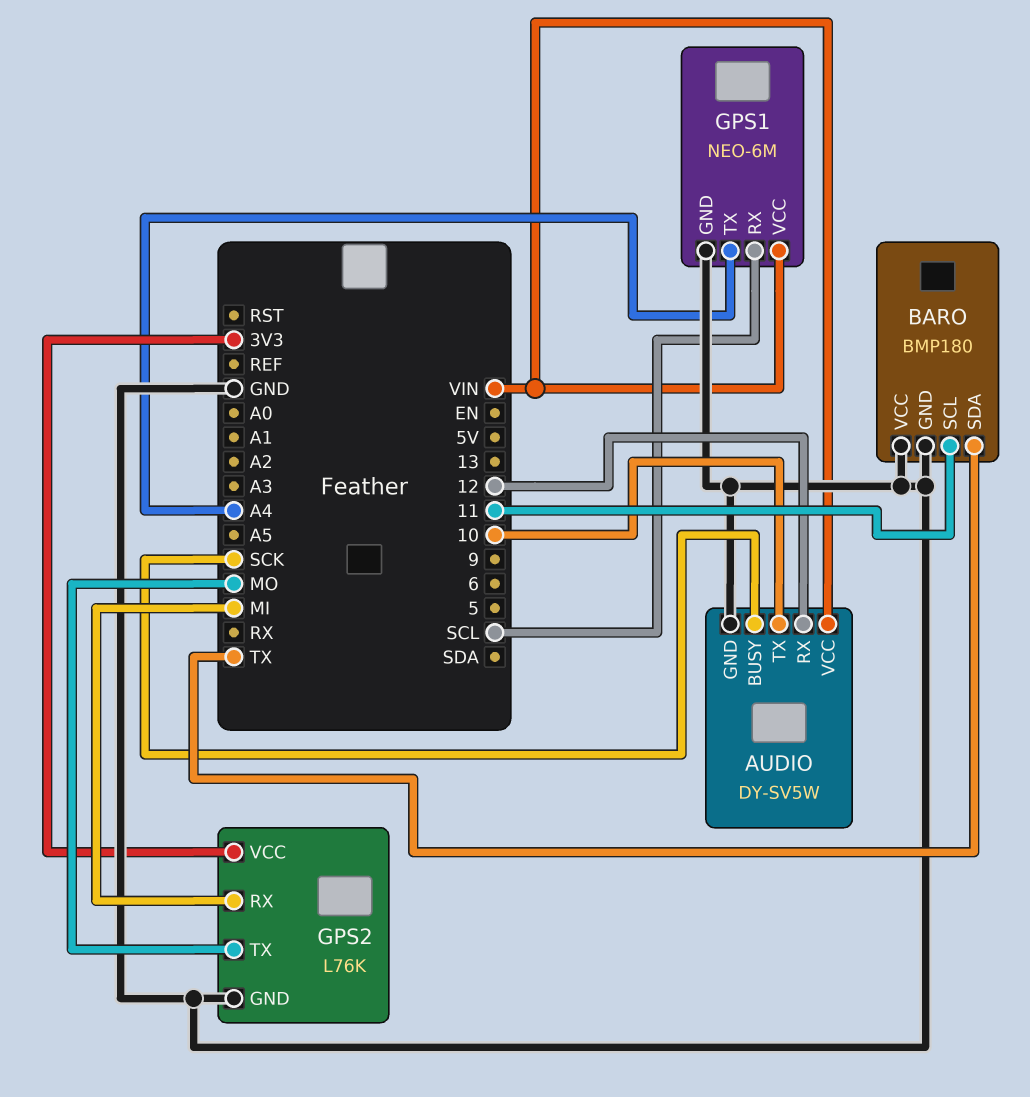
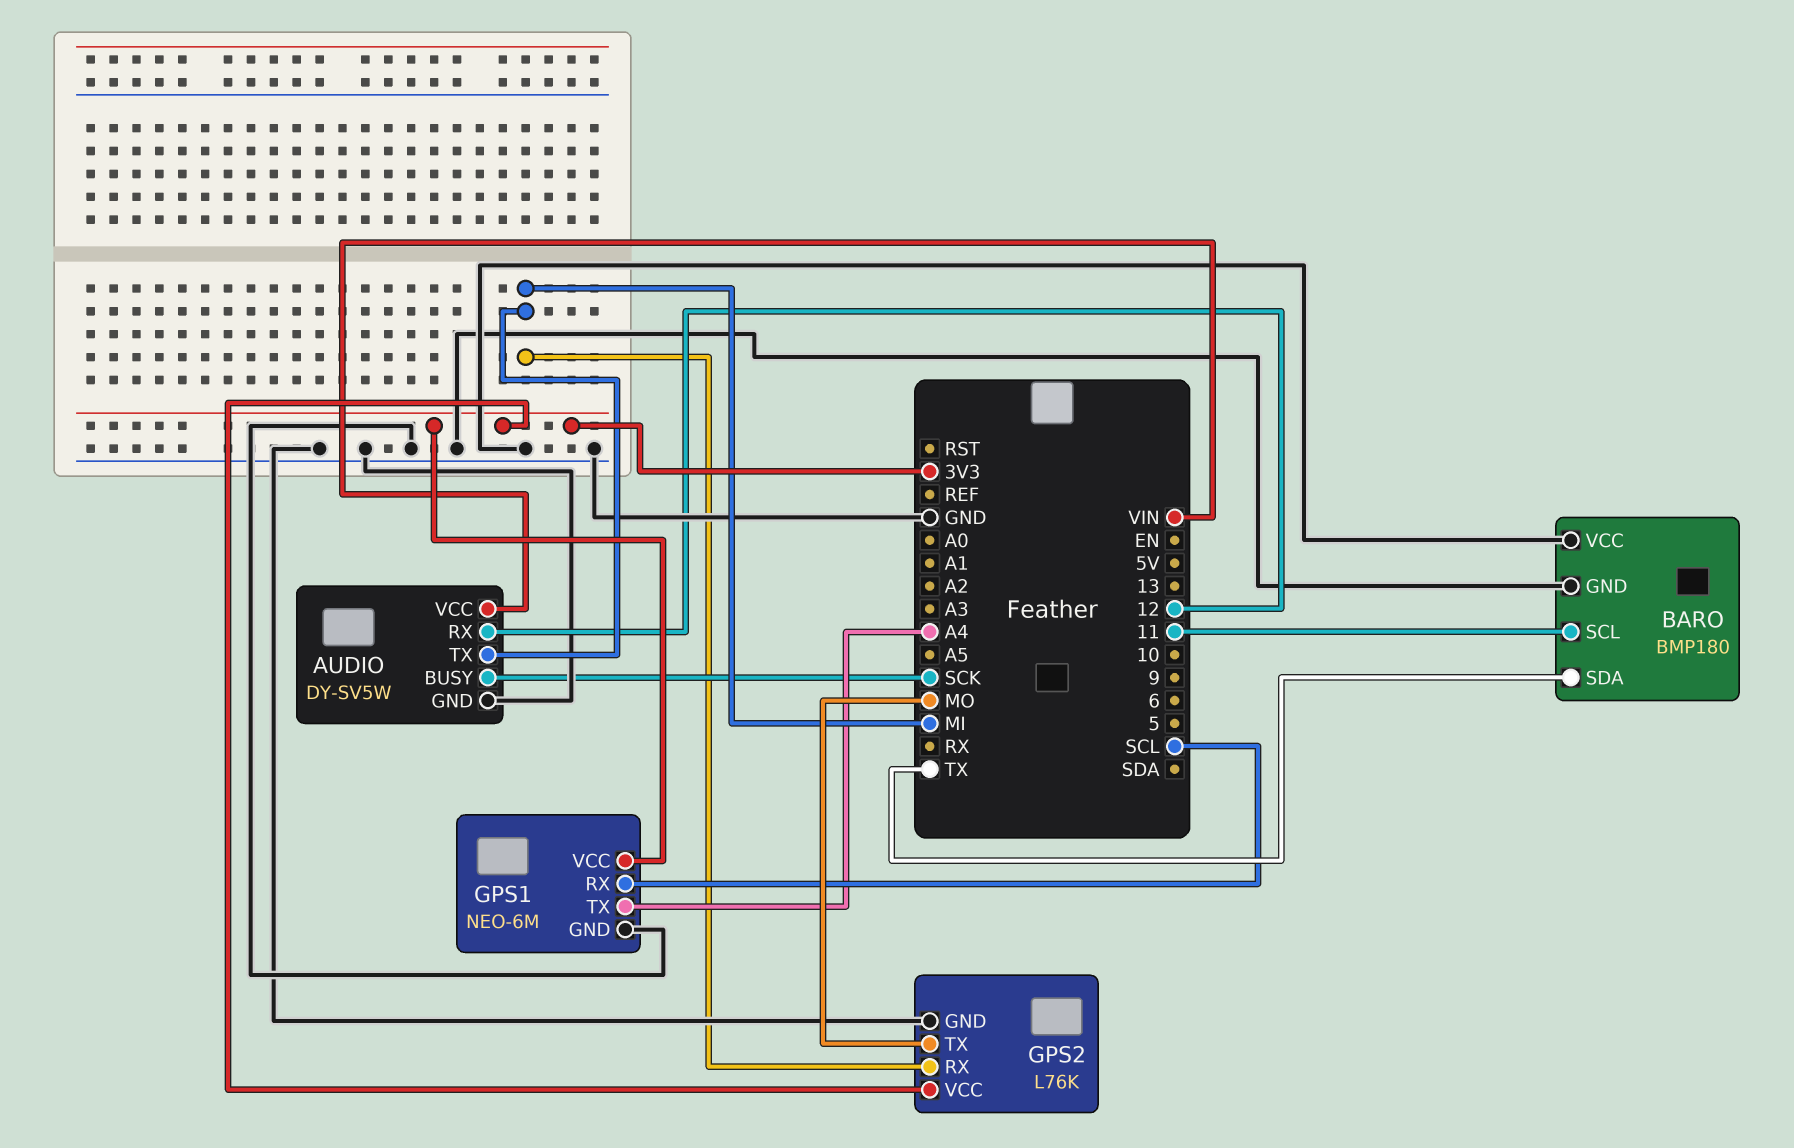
AUDIO pin TX: 10 -> MI
GPS1 pin VCC: VIN -> 3V3

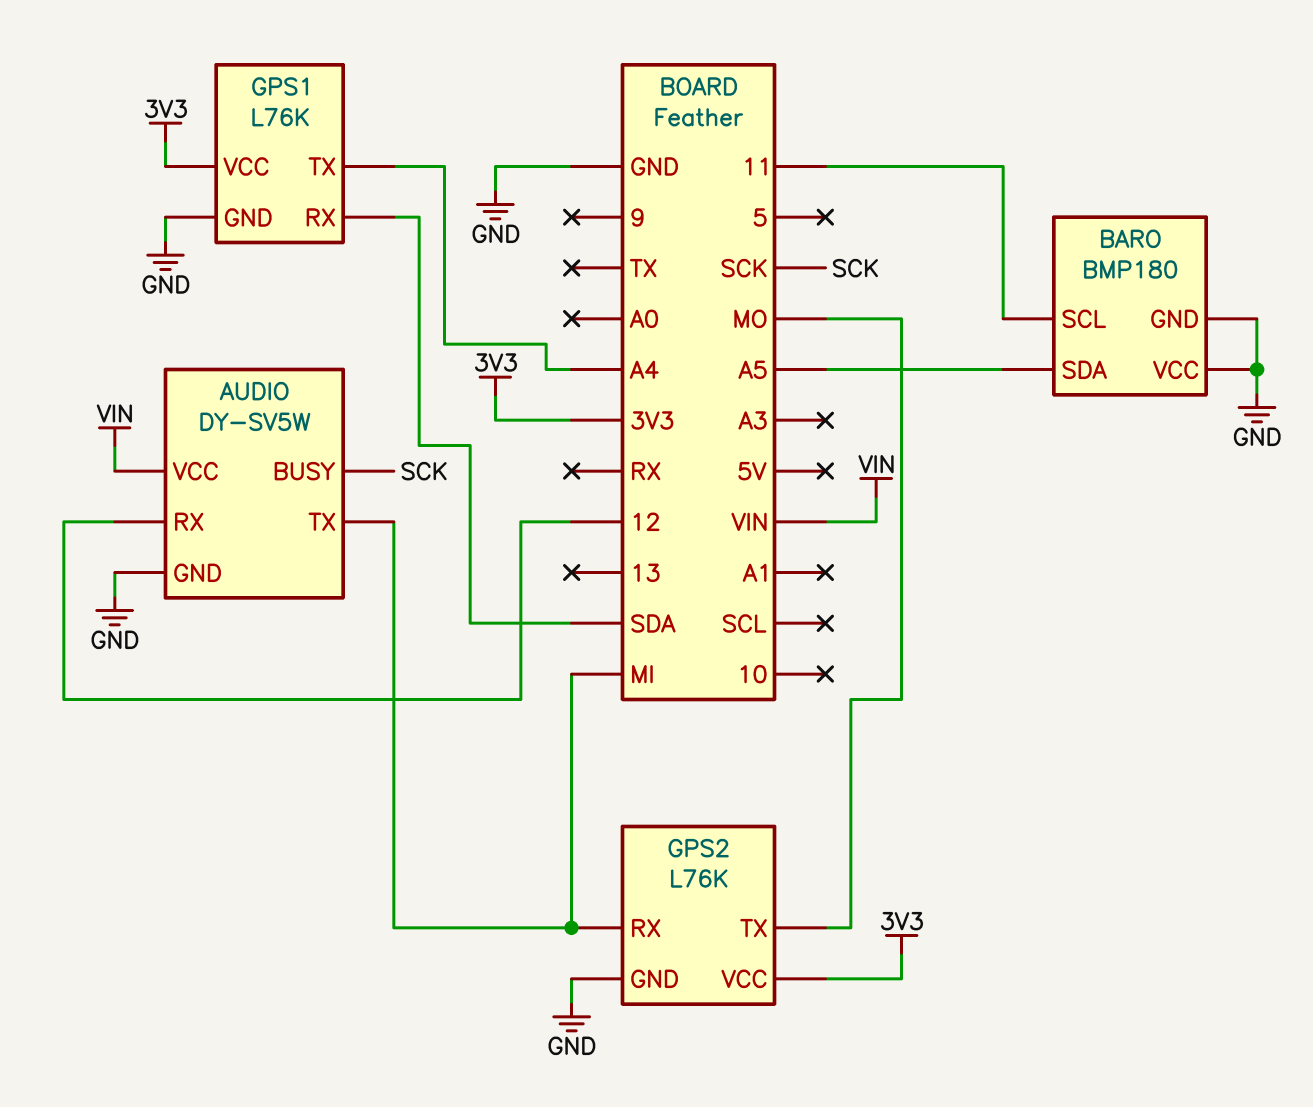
BARO pin SDA: TX -> A5
GPS1: NEO-6M -> L76K
GPS1 pin RX: SCL -> SDA

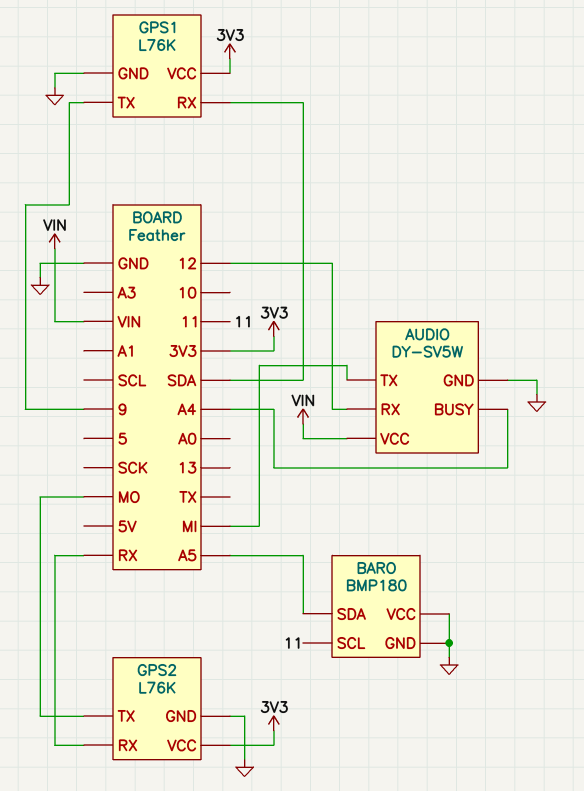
AUDIO pin BUSY: SCK -> A4
GPS1 pin TX: A4 -> 9
GPS2 pin RX: MI -> RX

